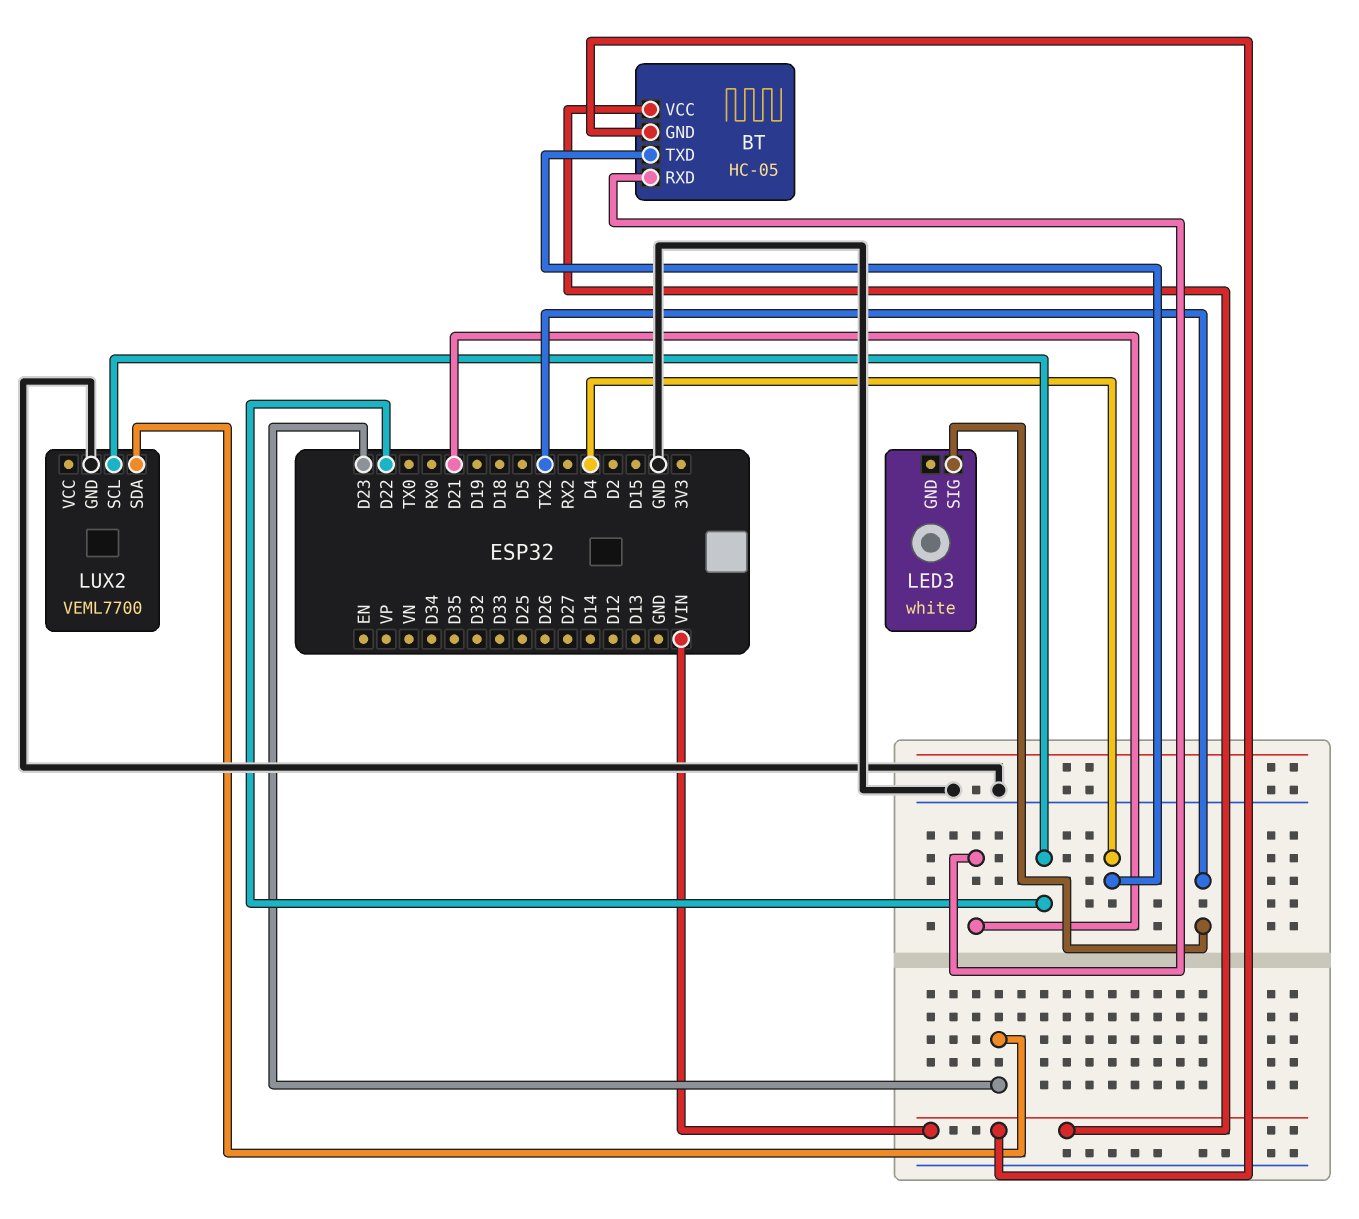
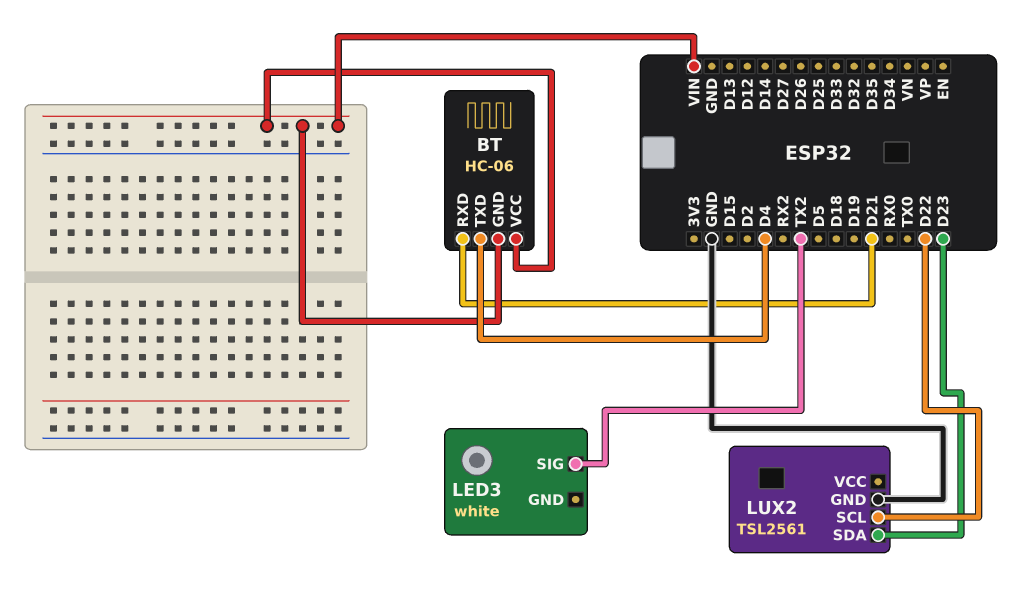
BT: HC-05 -> HC-06
LUX2: VEML7700 -> TSL2561

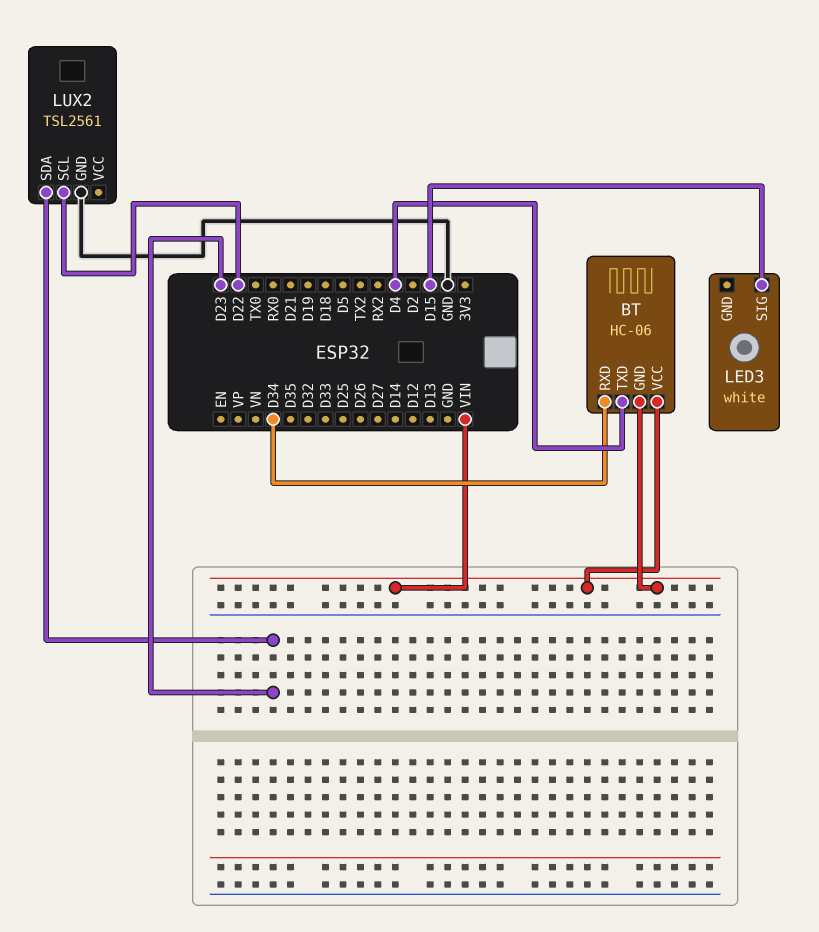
BT pin RXD: D21 -> D34
LED3 pin SIG: TX2 -> D15

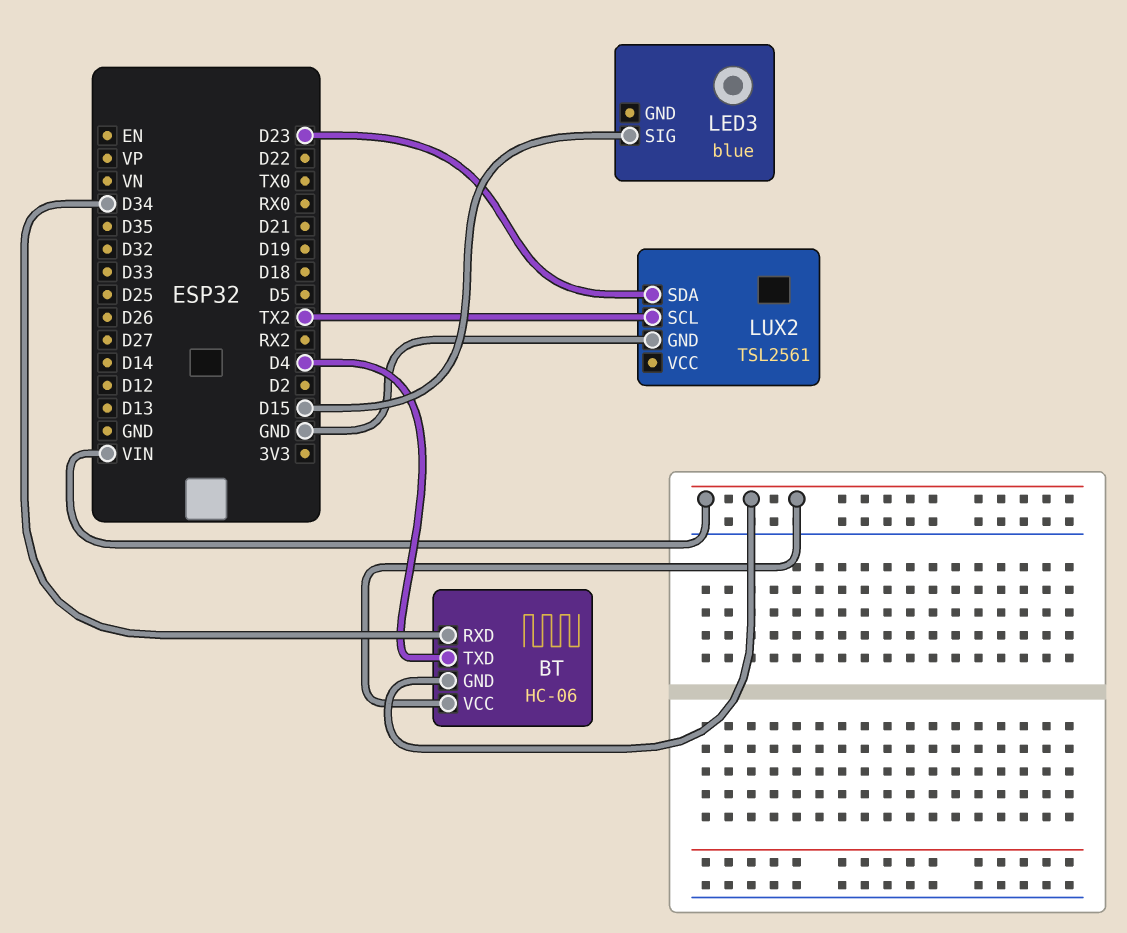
LED3: white -> blue
LUX2 pin SCL: D22 -> TX2

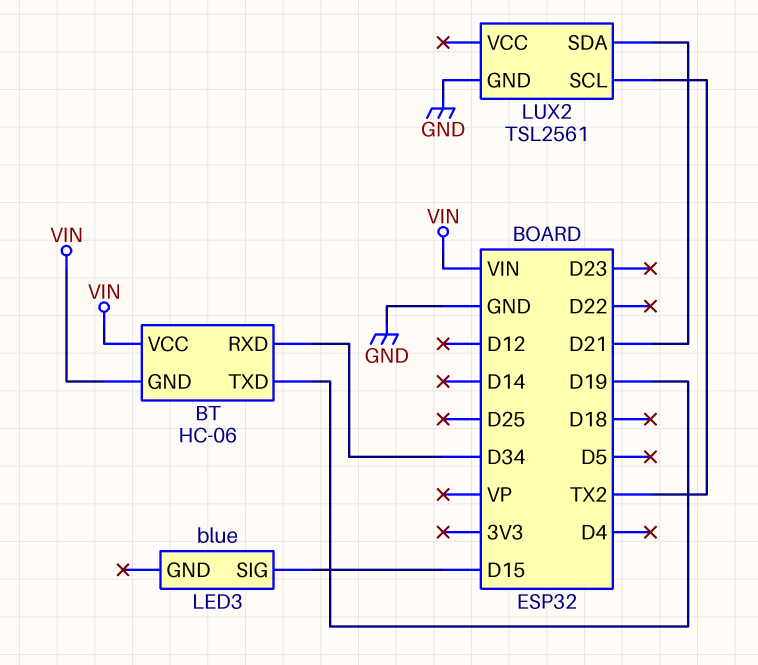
BT pin TXD: D4 -> D19
LUX2 pin SDA: D23 -> D21

